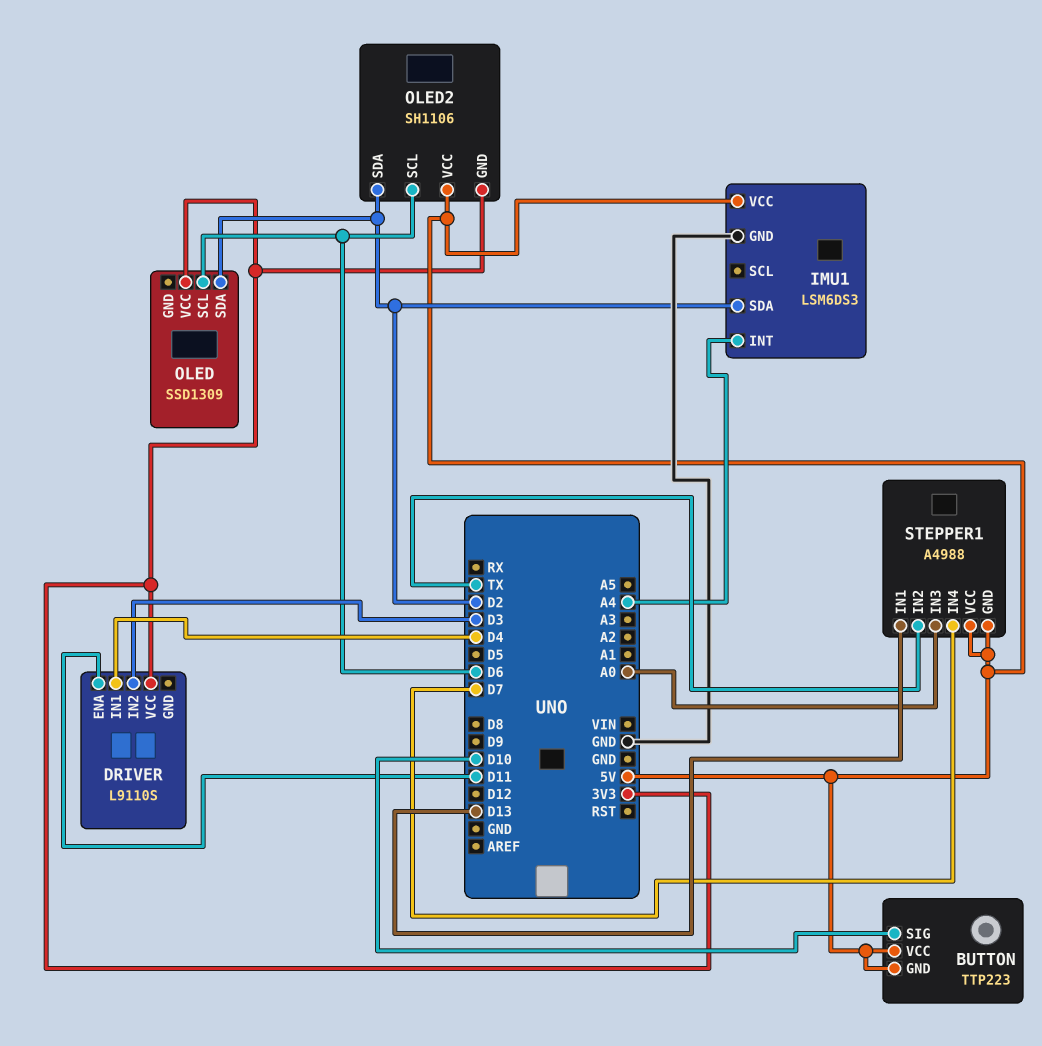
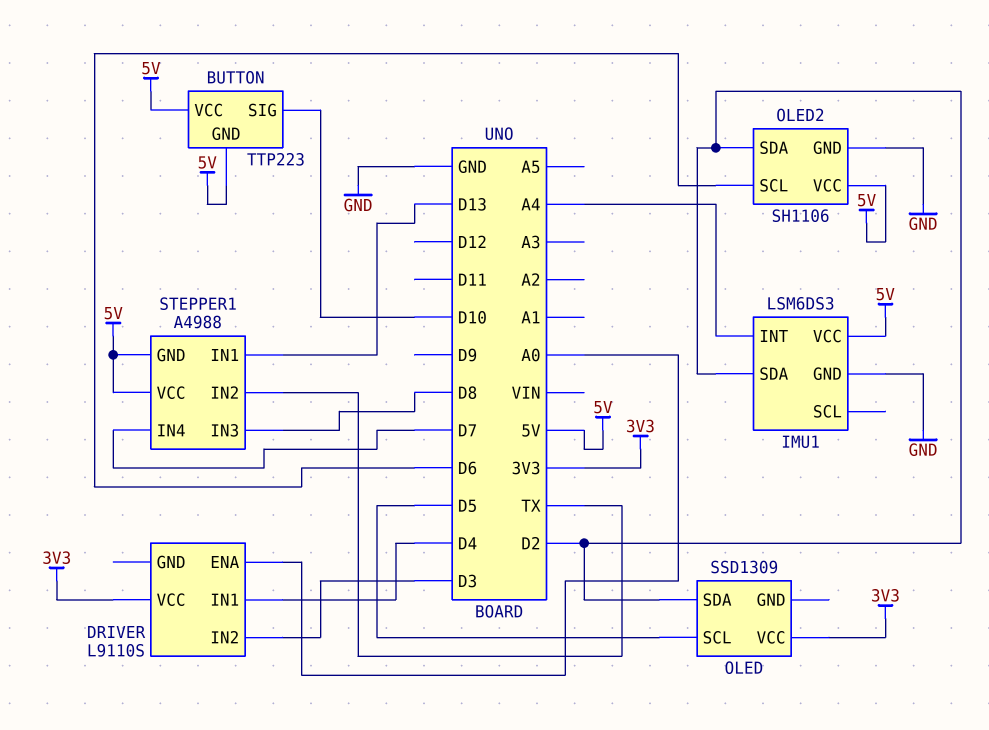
DRIVER pin ENA: D11 -> A0
OLED pin SCL: D6 -> D5
OLED2 pin GND: 3V3 -> GND
STEPPER1 pin IN3: A0 -> D8

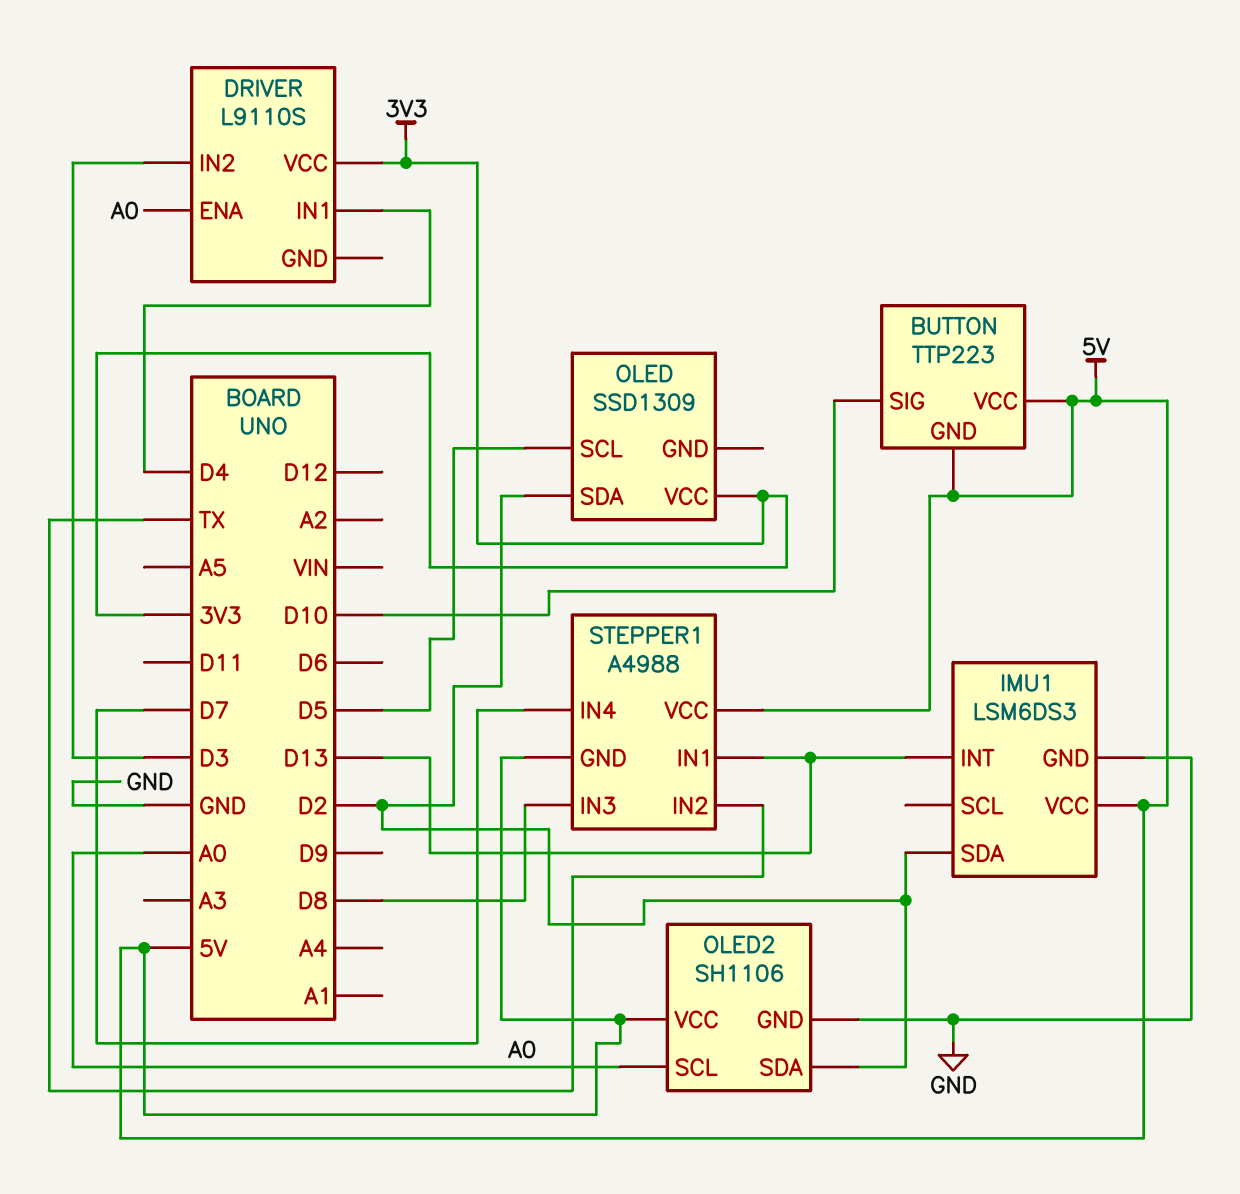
IMU1 pin INT: A4 -> D13
OLED2 pin SCL: D6 -> A0

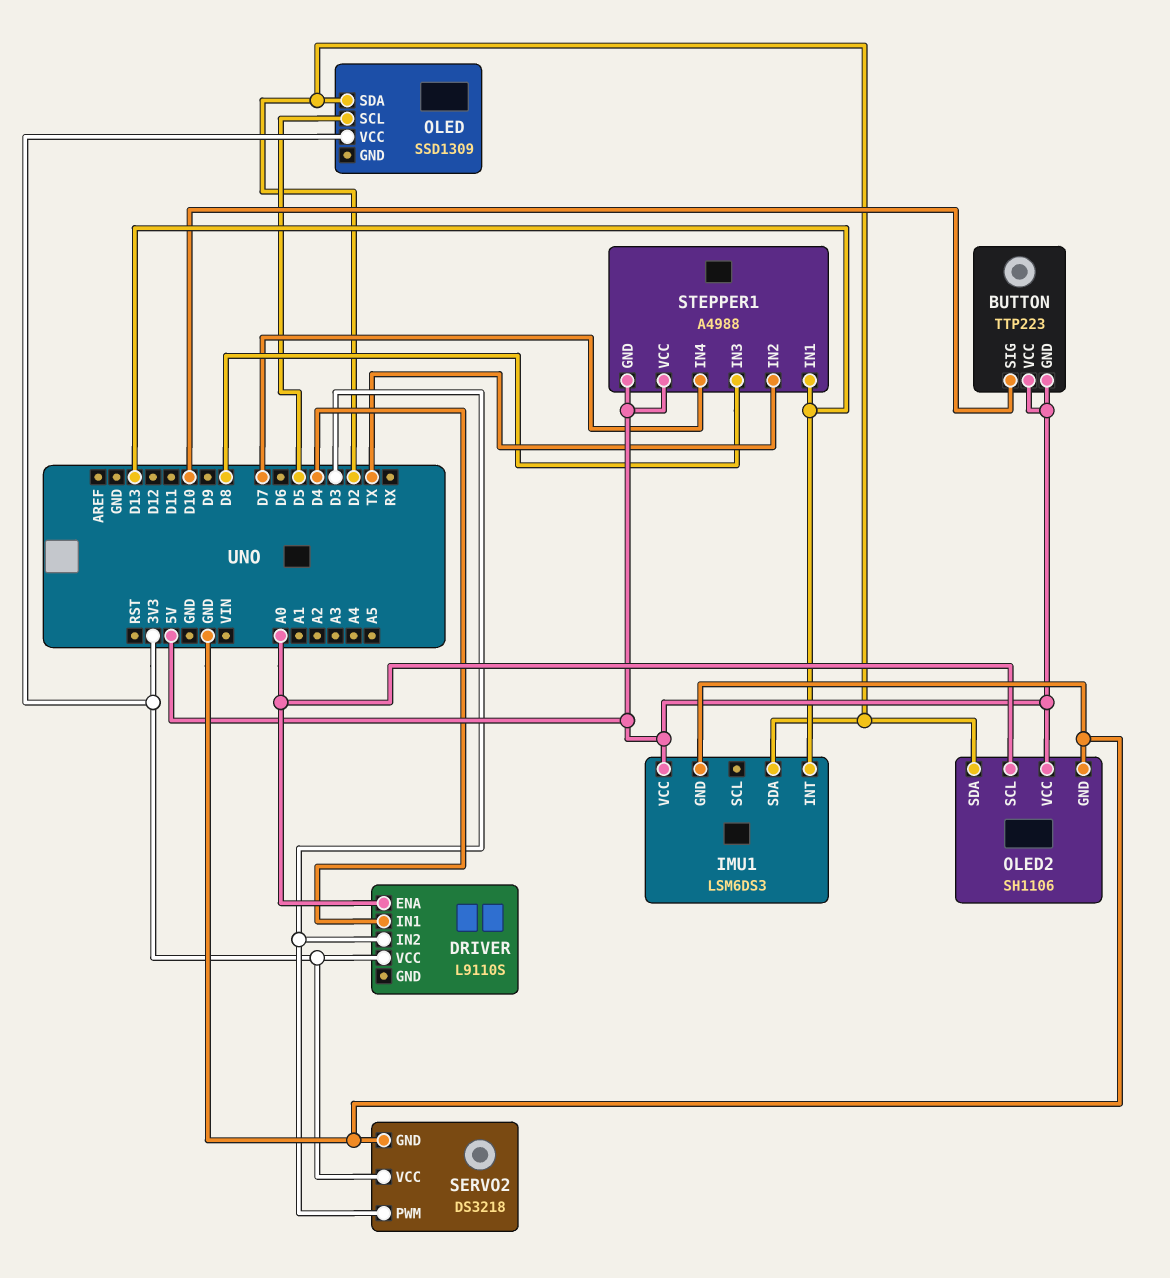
SERVO2: none -> DS3218
SERVO2 pin GND: none -> GND
SERVO2 pin PWM: none -> D3
SERVO2 pin VCC: none -> 3V3

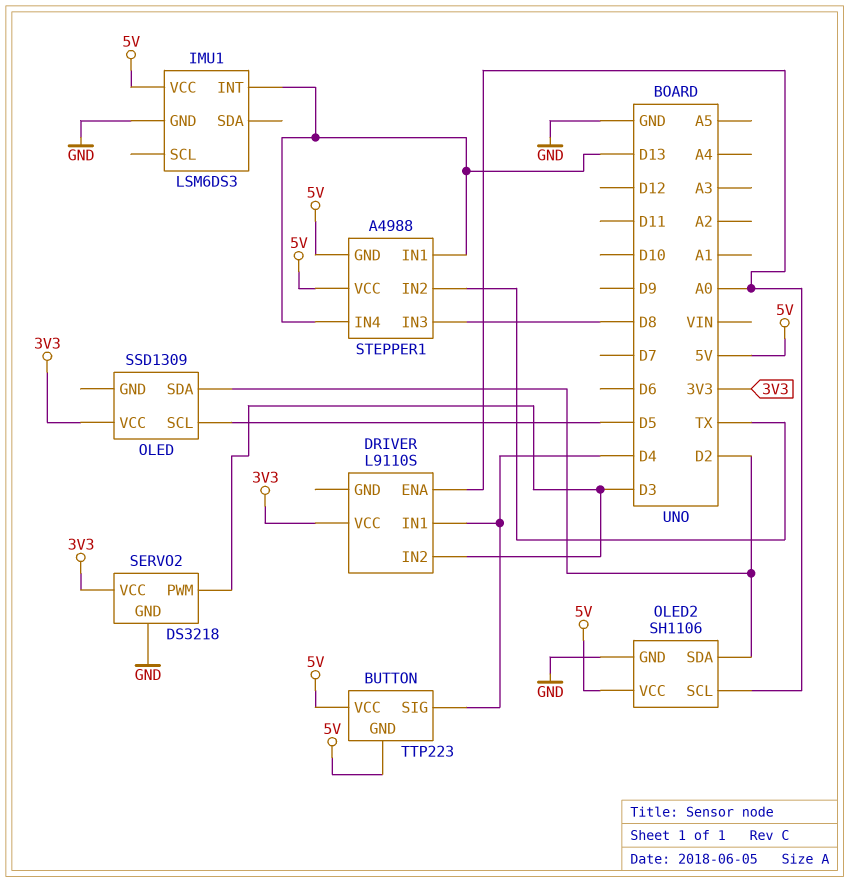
BUTTON pin SIG: D10 -> D4
IMU1 pin SDA: D2 -> none
STEPPER1 pin IN4: D7 -> D13

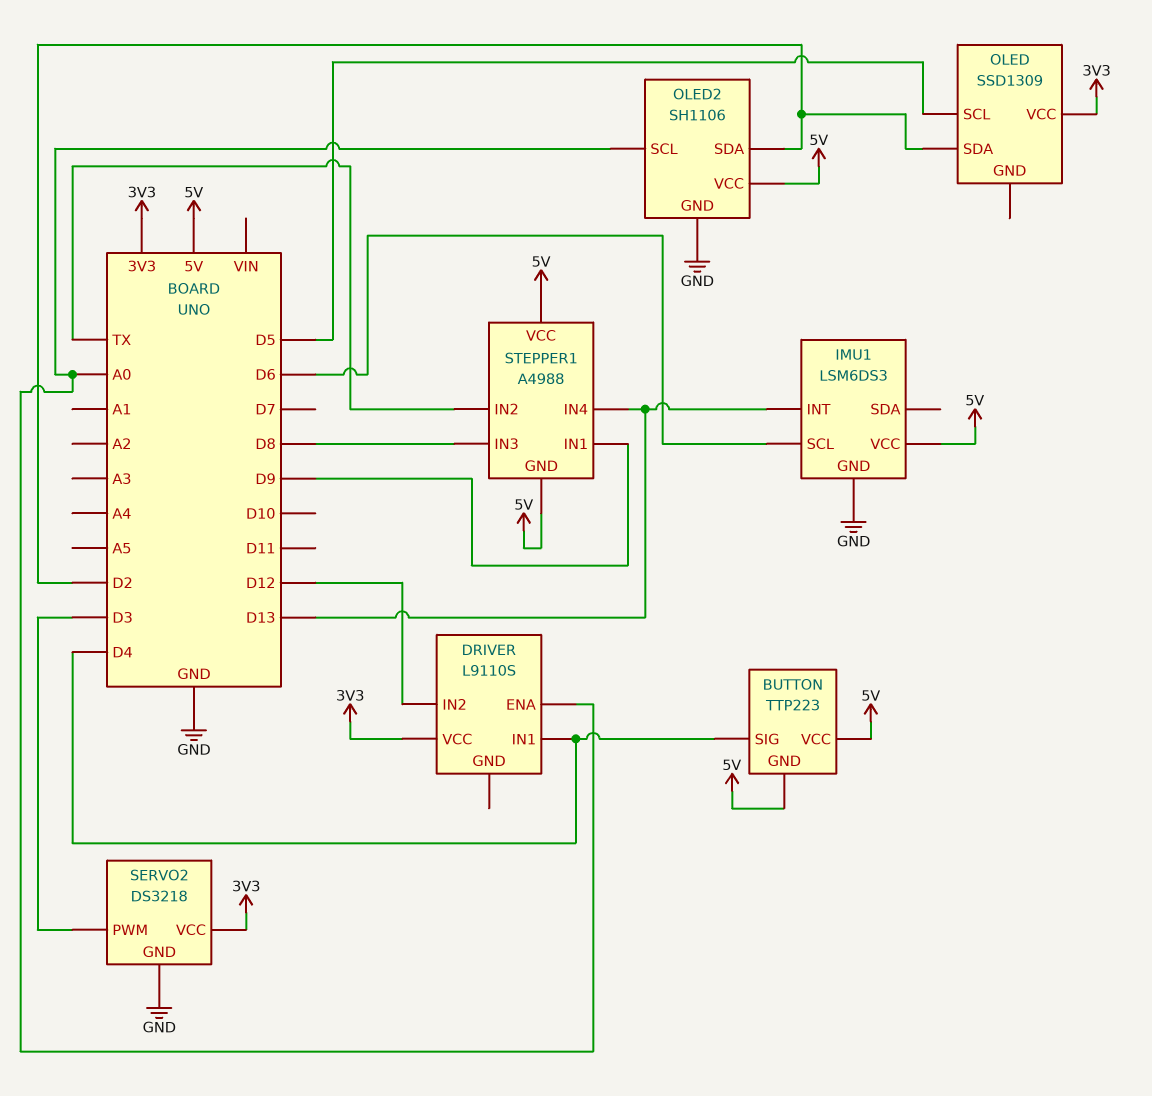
DRIVER pin IN2: D3 -> D12
IMU1 pin SCL: none -> D6
STEPPER1 pin IN1: D13 -> D9

